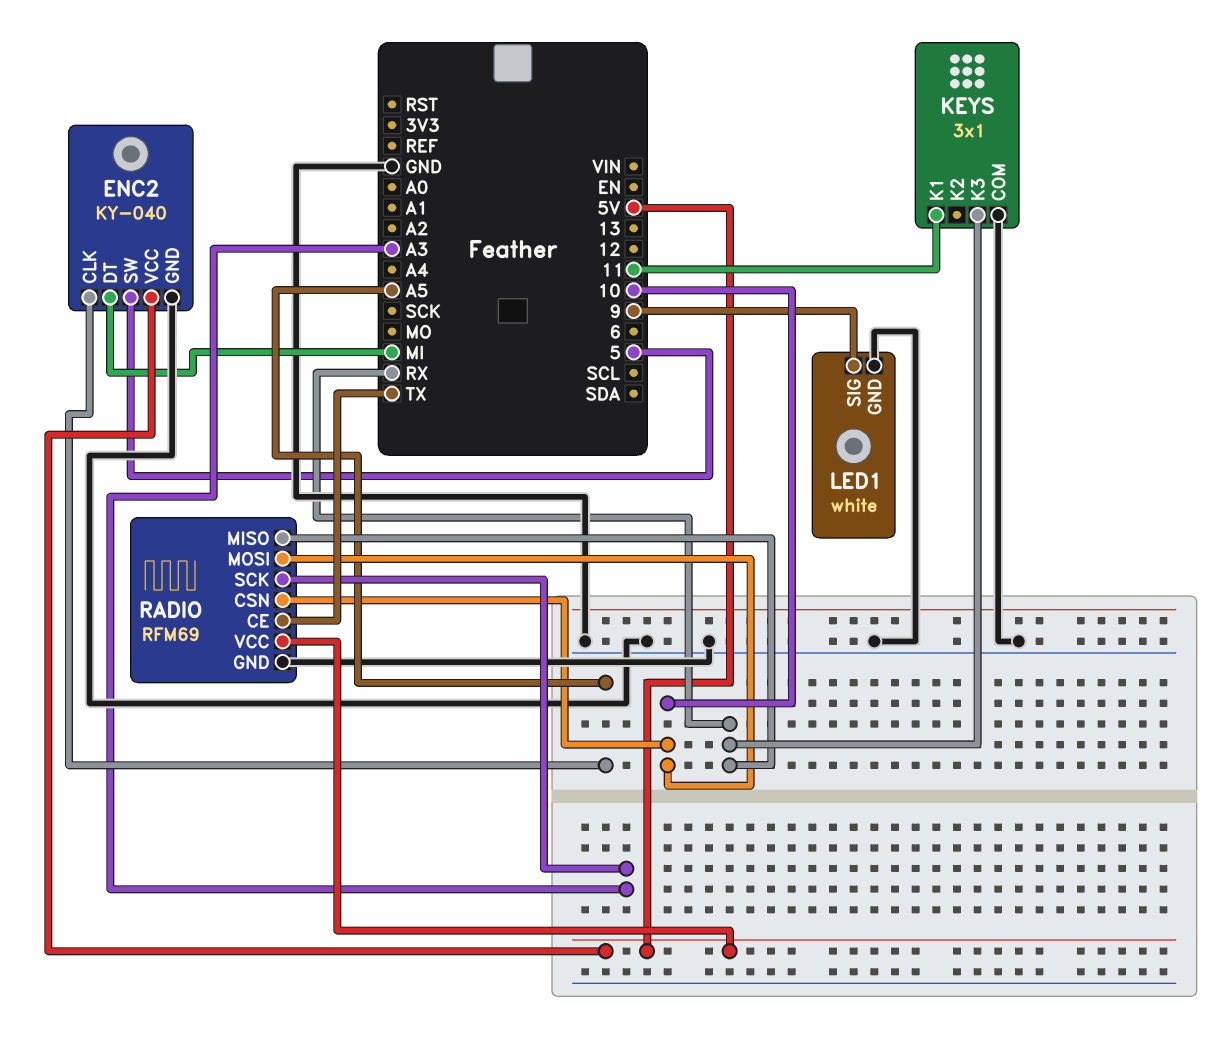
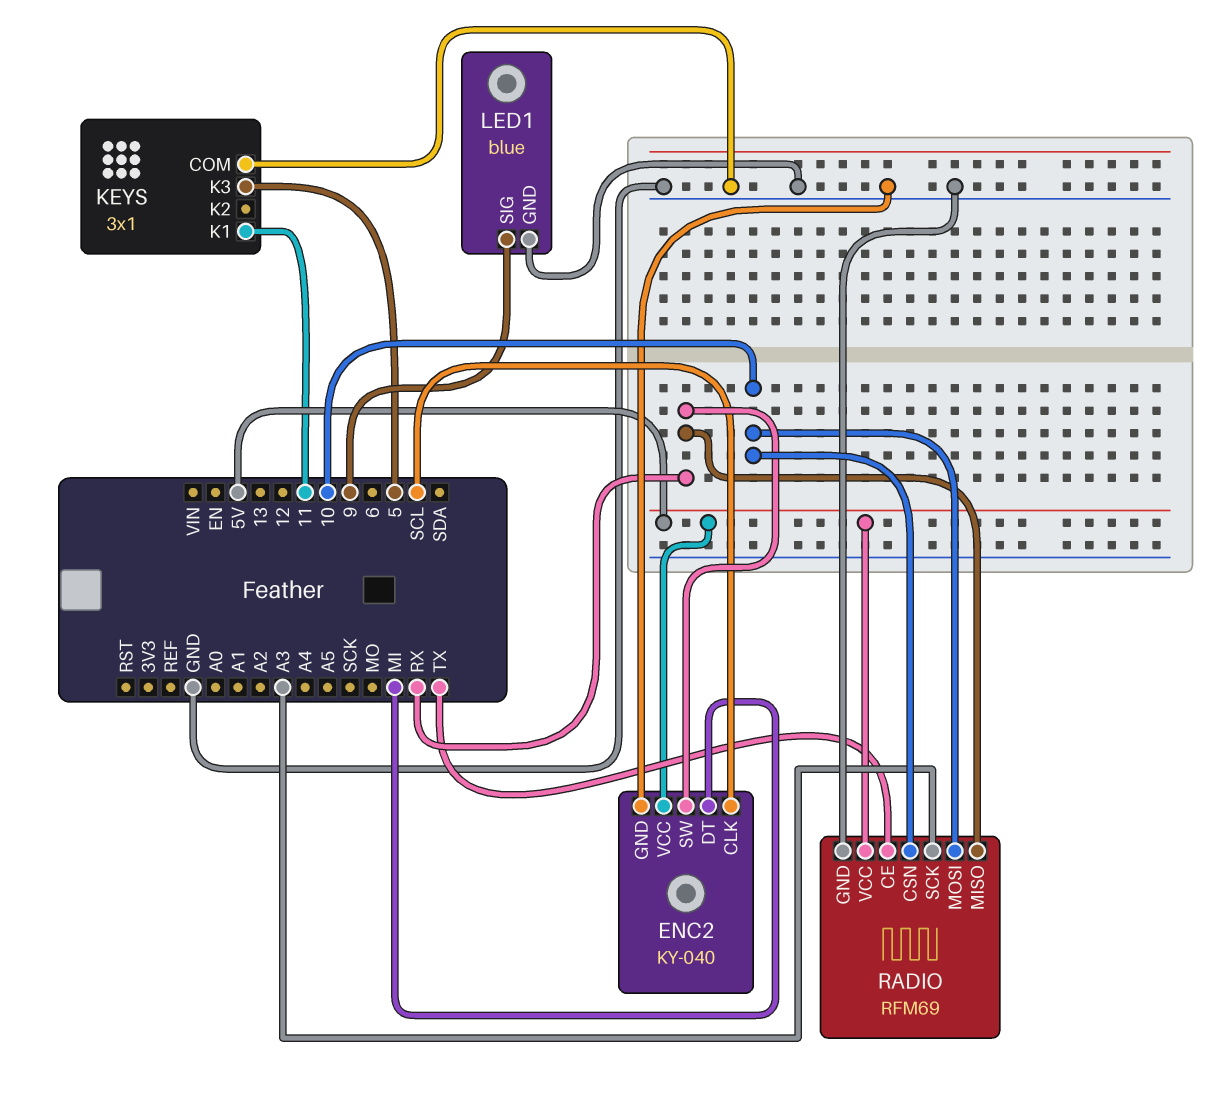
ENC2 pin CLK: A5 -> SCL
ENC2 pin SW: 5 -> RX
KEYS pin K3: RX -> 5
LED1: white -> blue

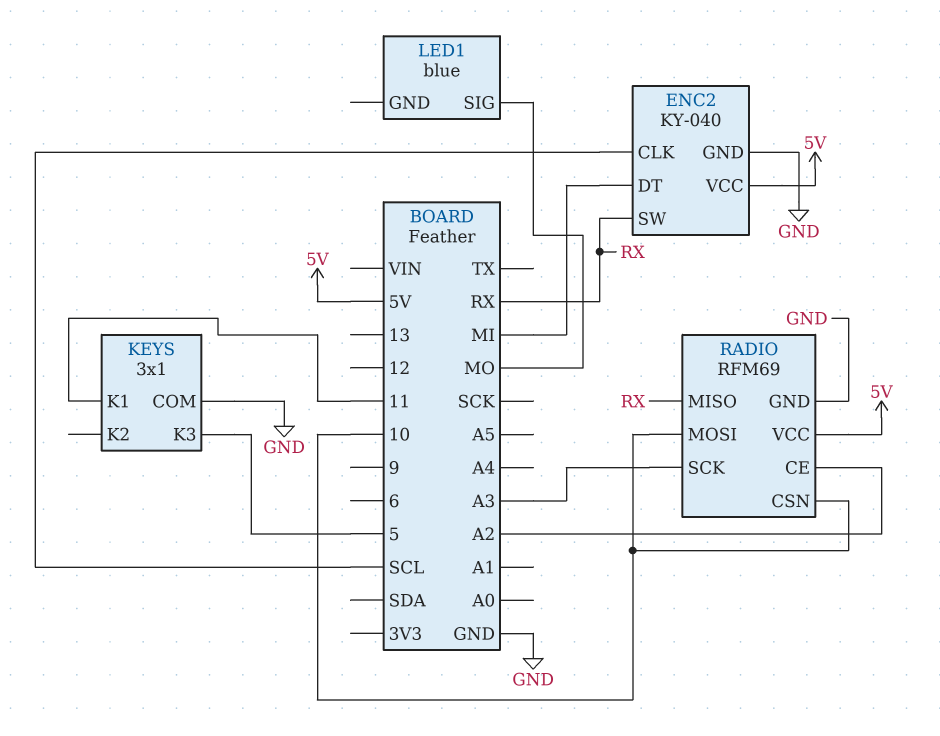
LED1 pin GND: GND -> none
LED1 pin SIG: 9 -> MO
RADIO pin CE: TX -> A2

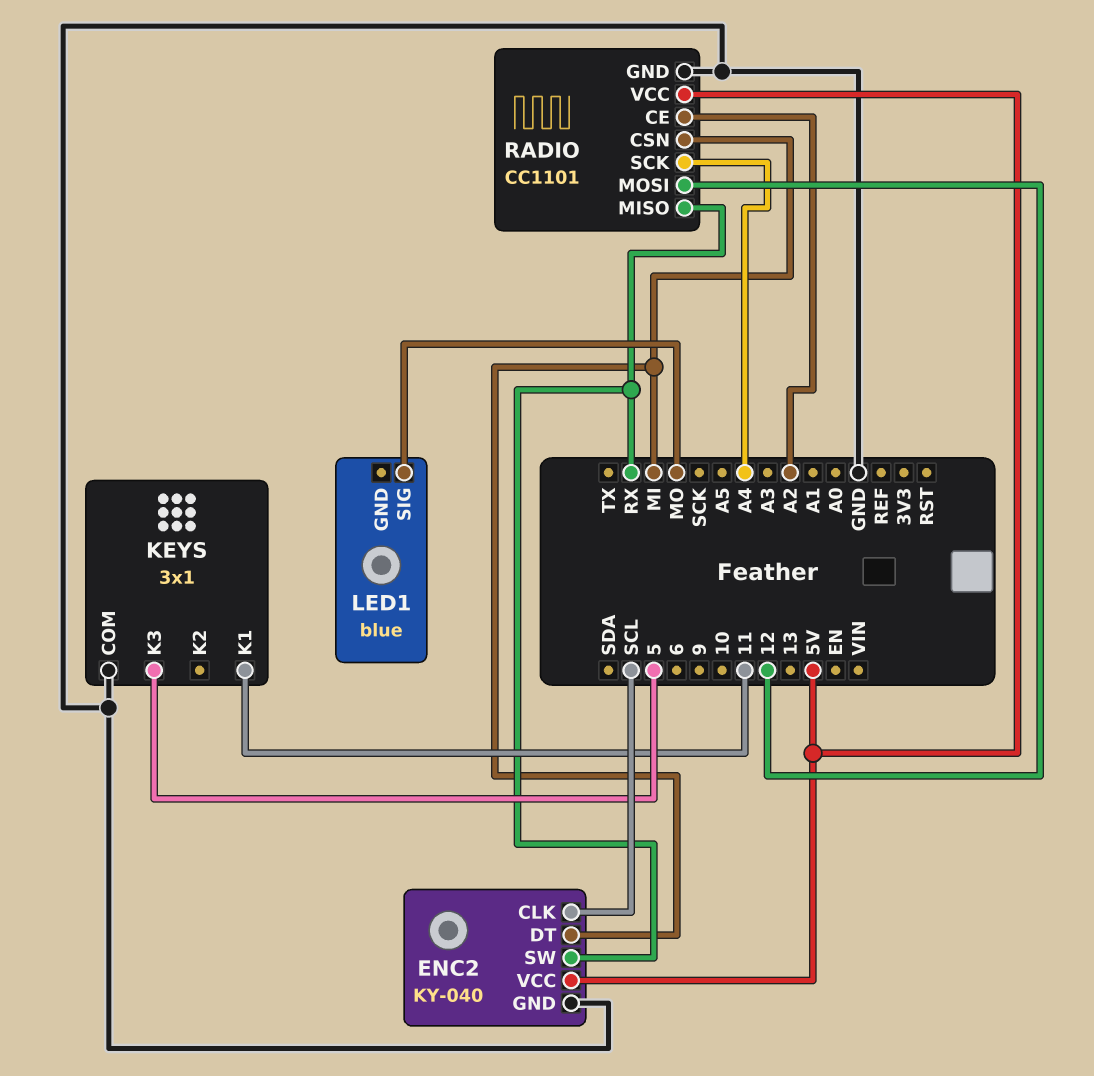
RADIO: RFM69 -> CC1101
RADIO pin CSN: 10 -> MI
RADIO pin MOSI: 10 -> 12
RADIO pin SCK: A3 -> A4

